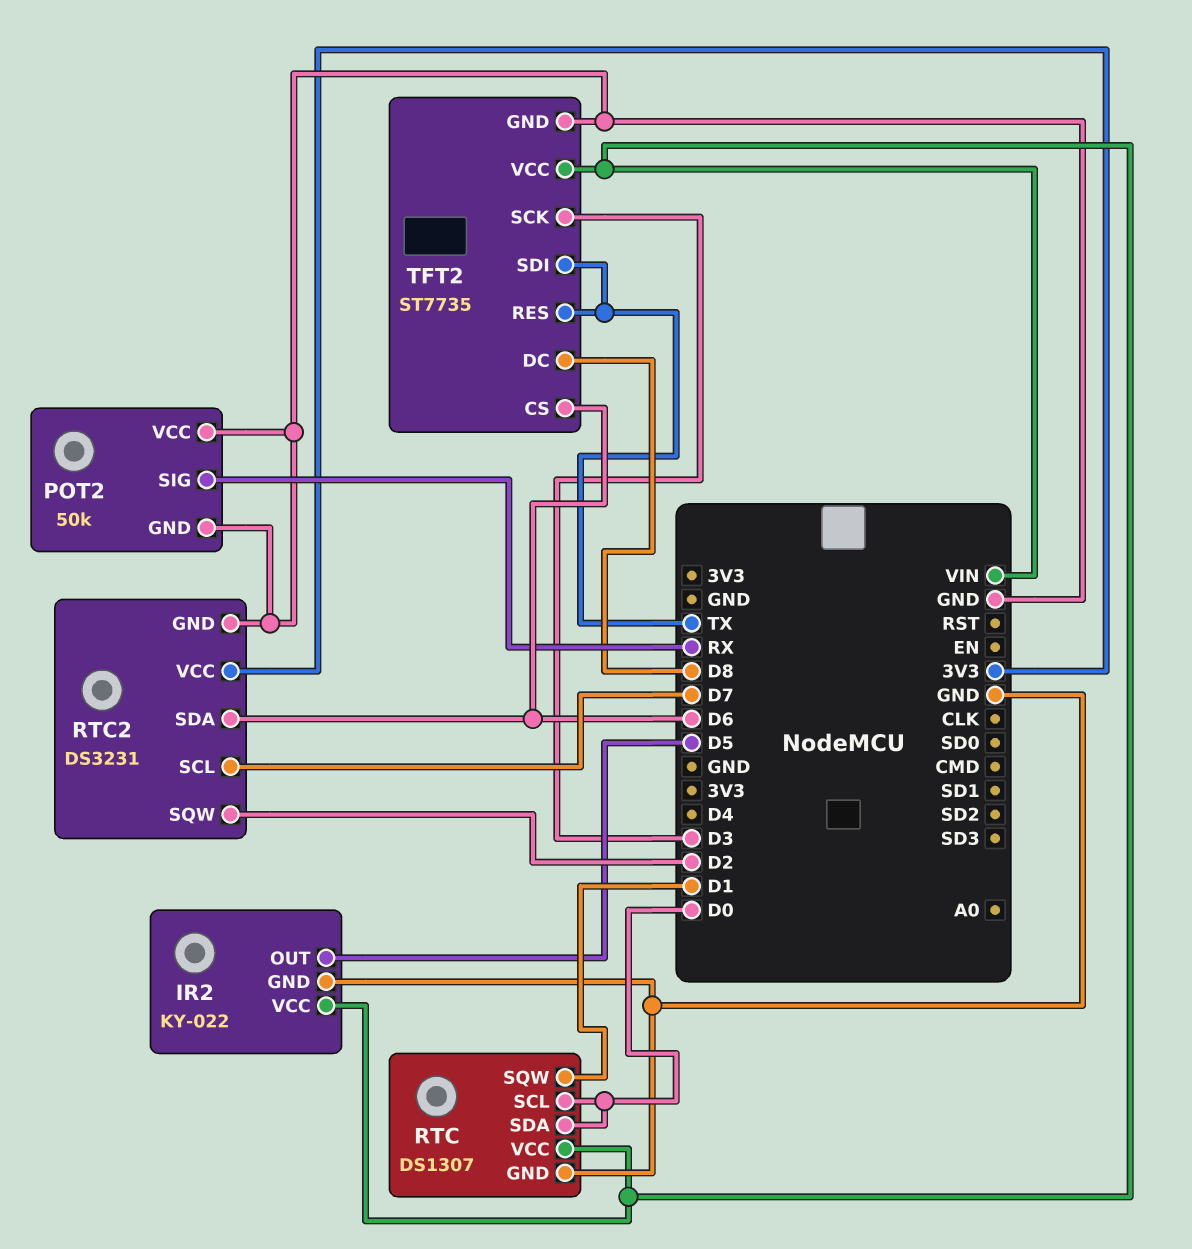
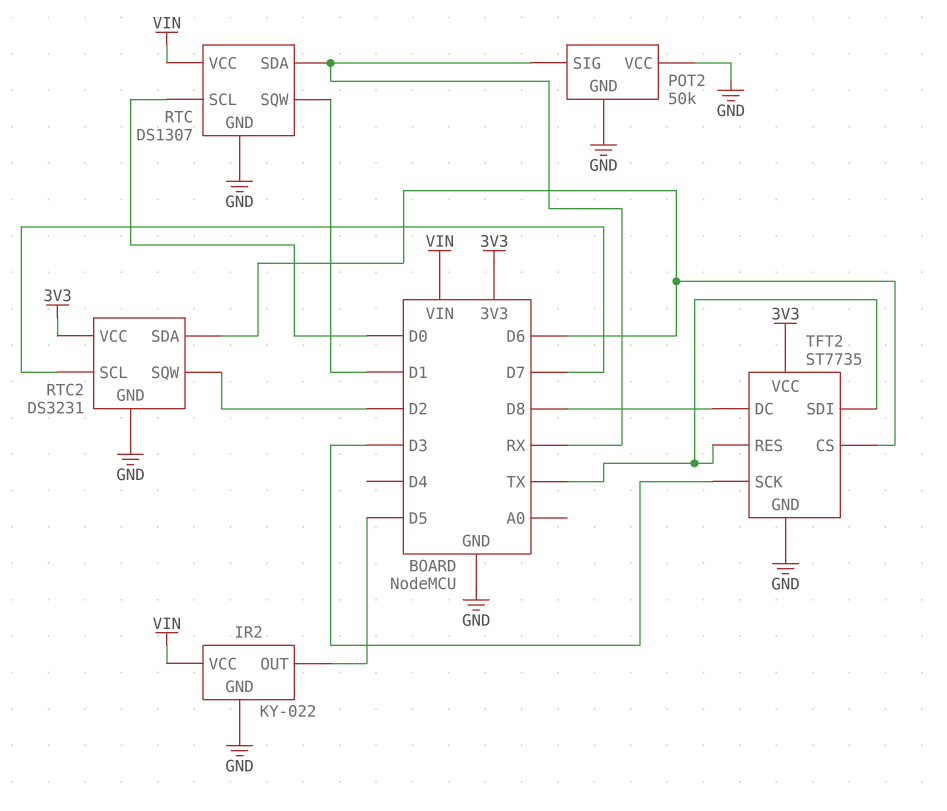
RTC pin SDA: D0 -> RX
TFT2 pin VCC: VIN -> 3V3

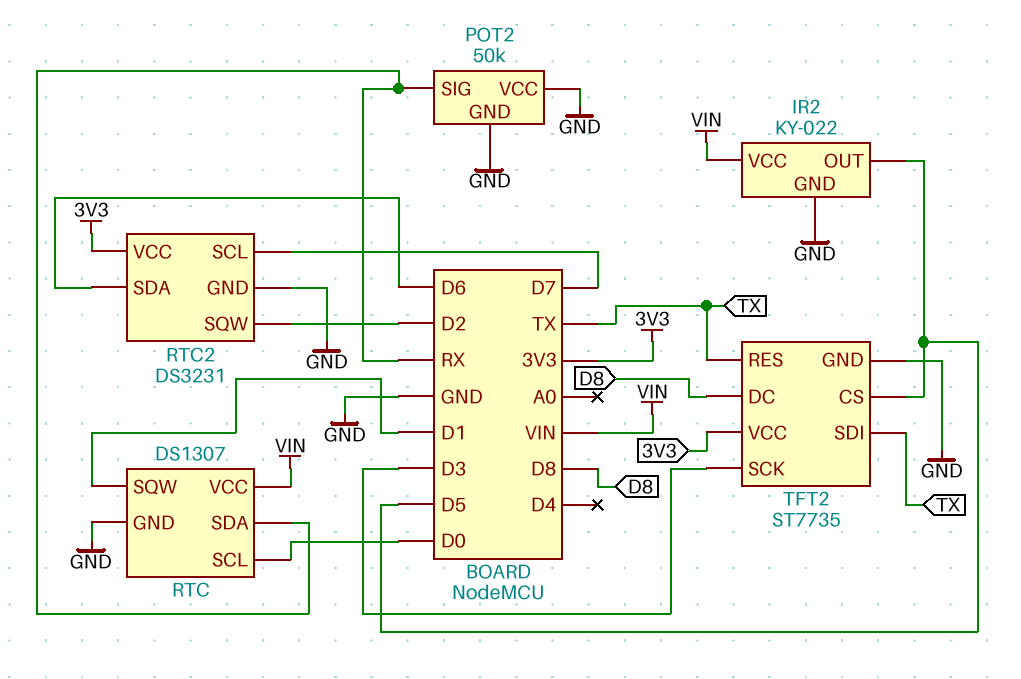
TFT2 pin CS: D6 -> D5

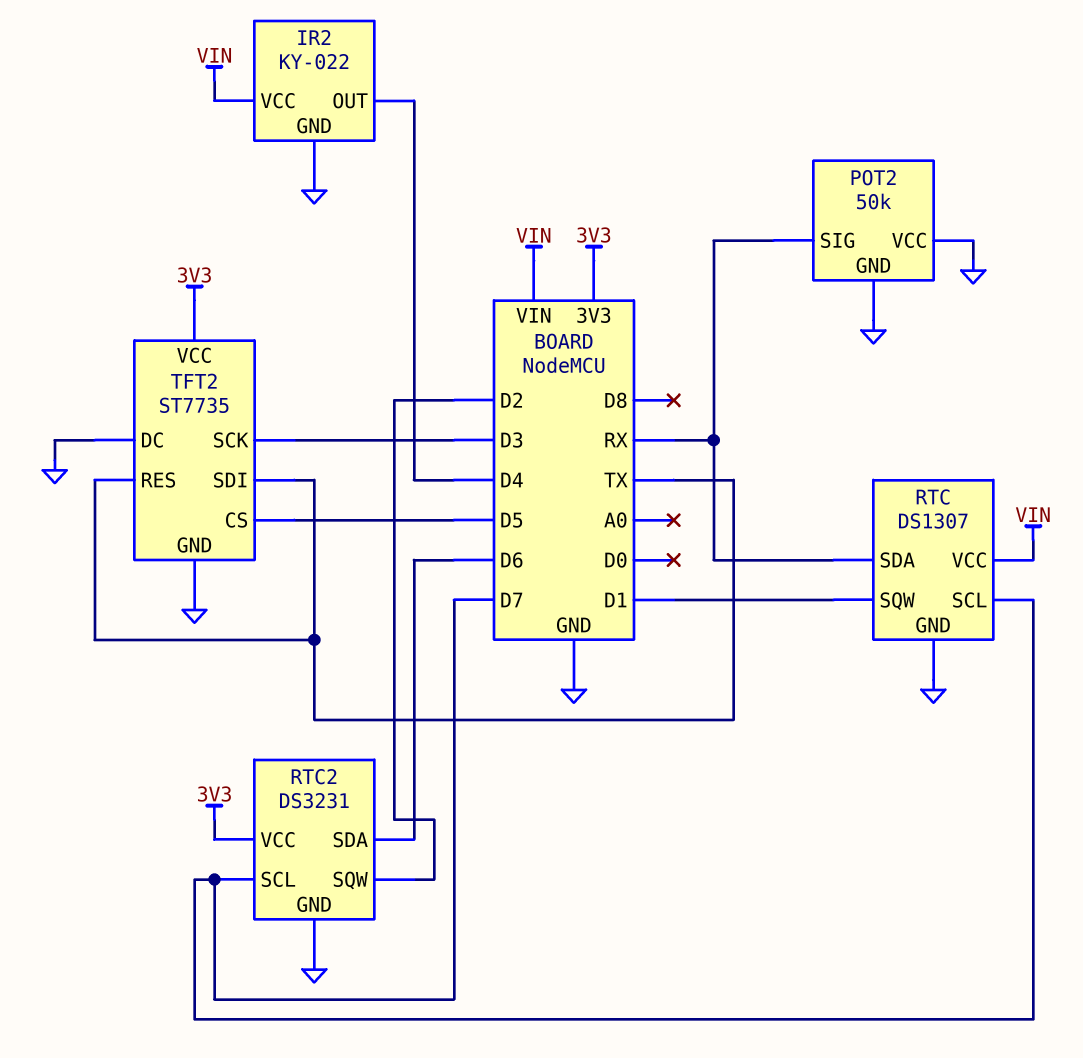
IR2 pin OUT: D5 -> D4
RTC pin SCL: D0 -> D7
TFT2 pin DC: D8 -> GND

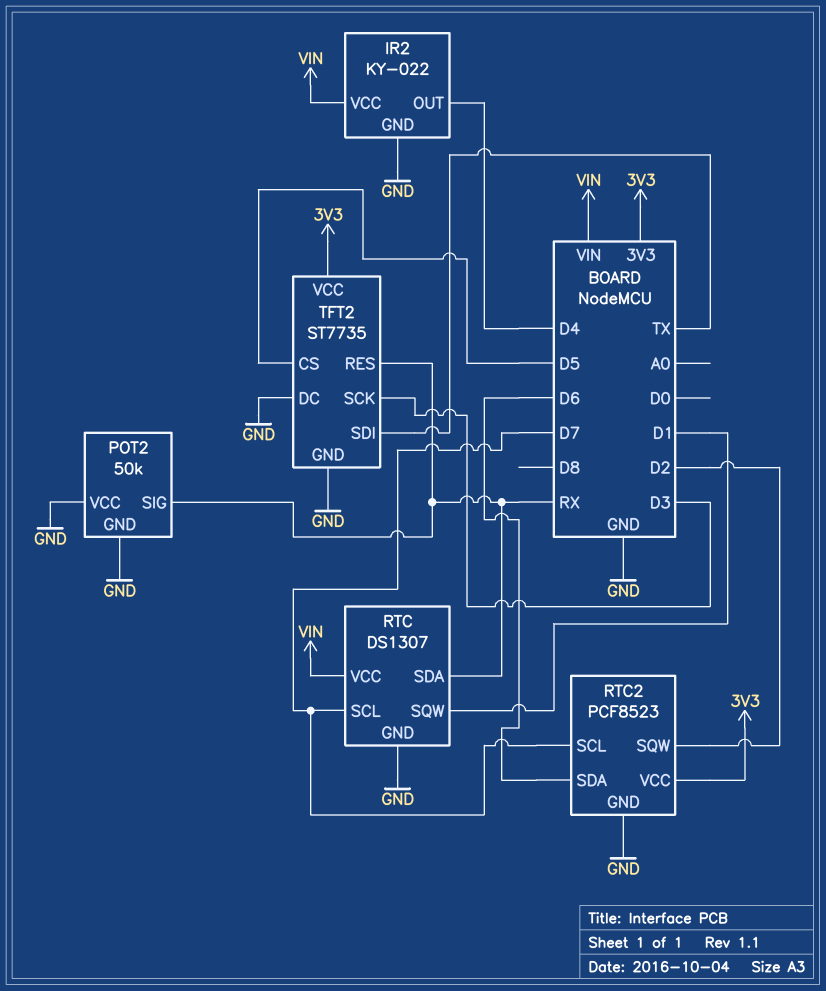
RTC2: DS3231 -> PCF8523
TFT2 pin RES: TX -> RX

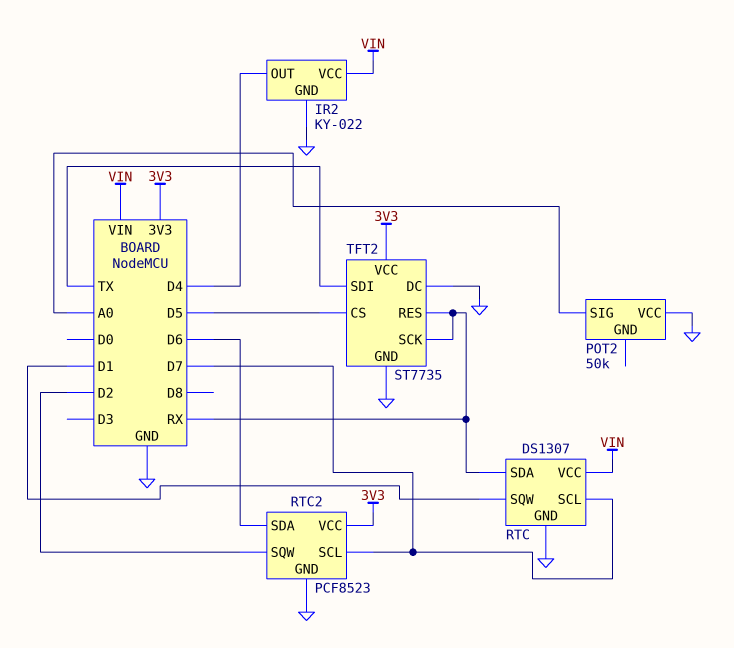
POT2 pin GND: GND -> none
POT2 pin SIG: RX -> A0
TFT2 pin SCK: D3 -> RX

